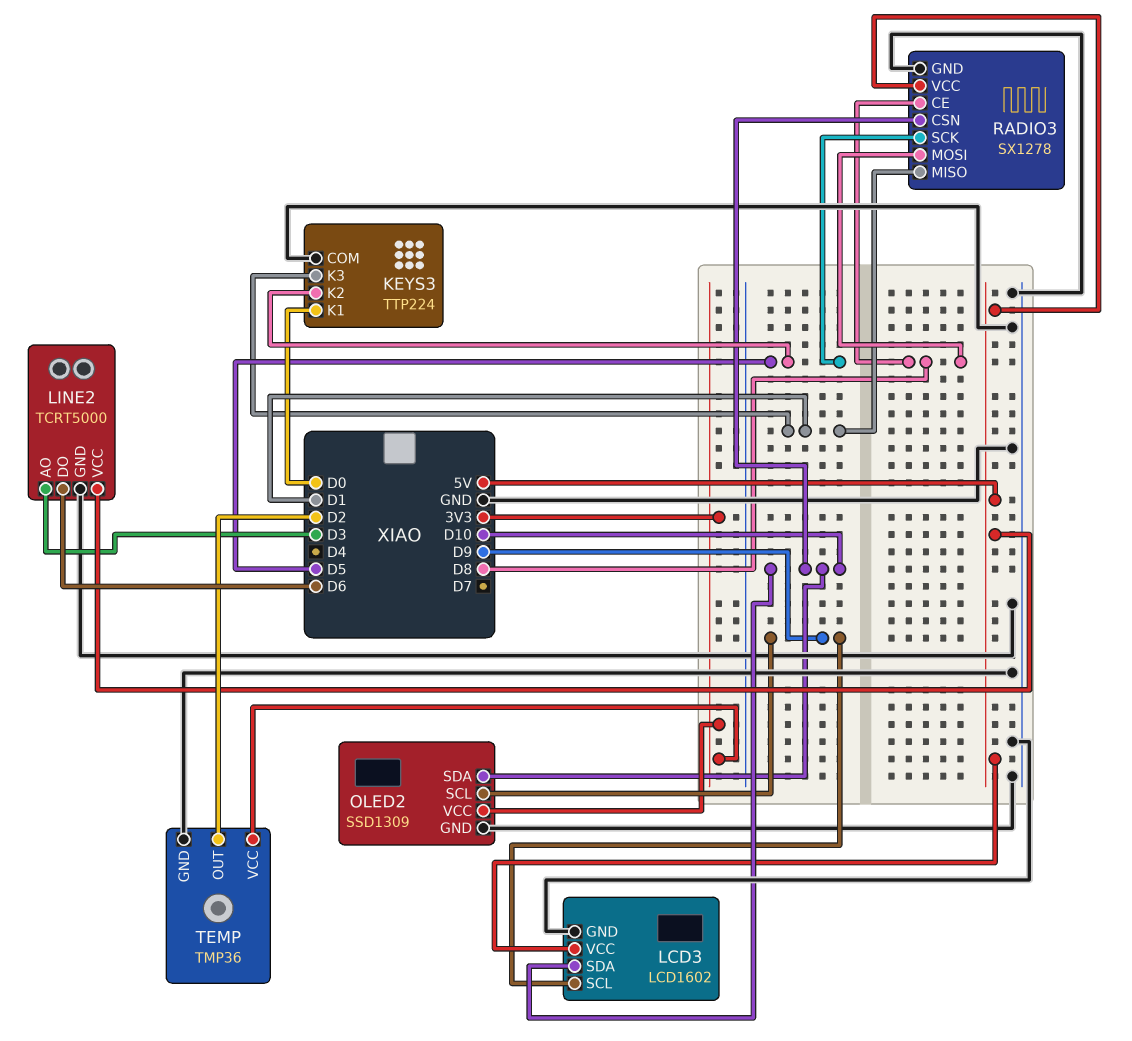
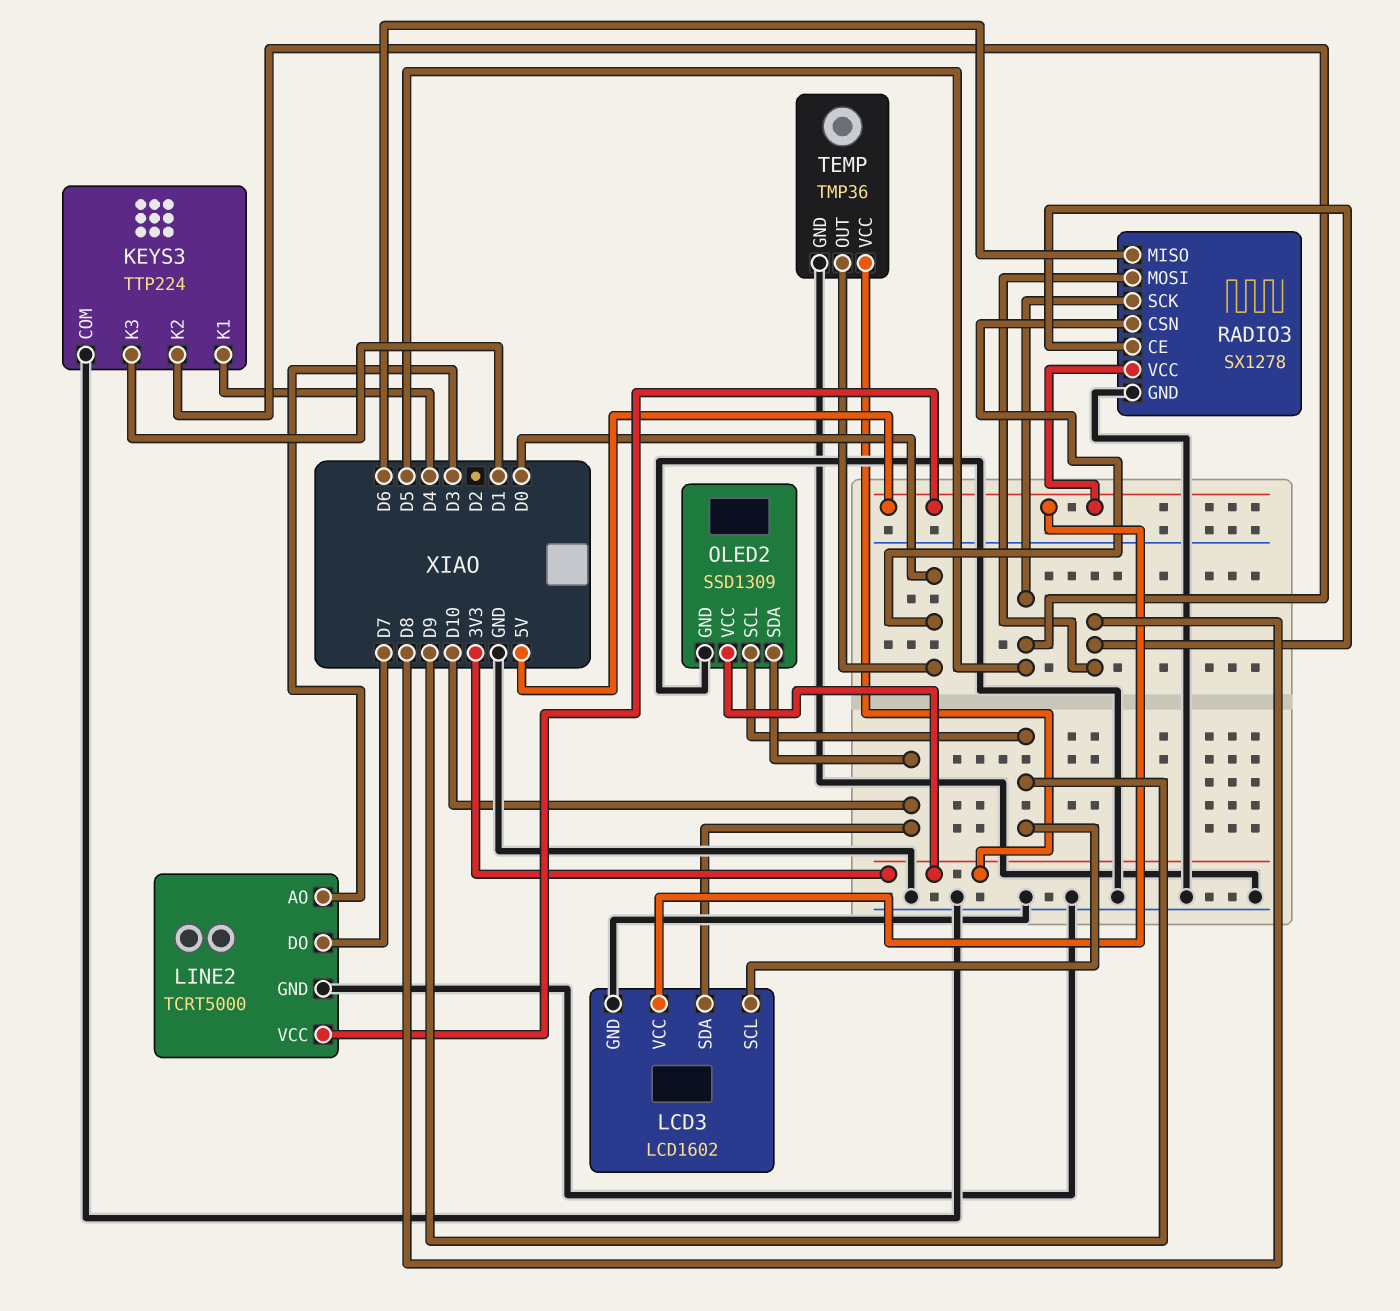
KEYS3 pin K1: D0 -> D4
LINE2 pin DO: D6 -> D7
RADIO3 pin CSN: D10 -> D0
RADIO3 pin MISO: D1 -> D6
TEMP pin OUT: D2 -> D0

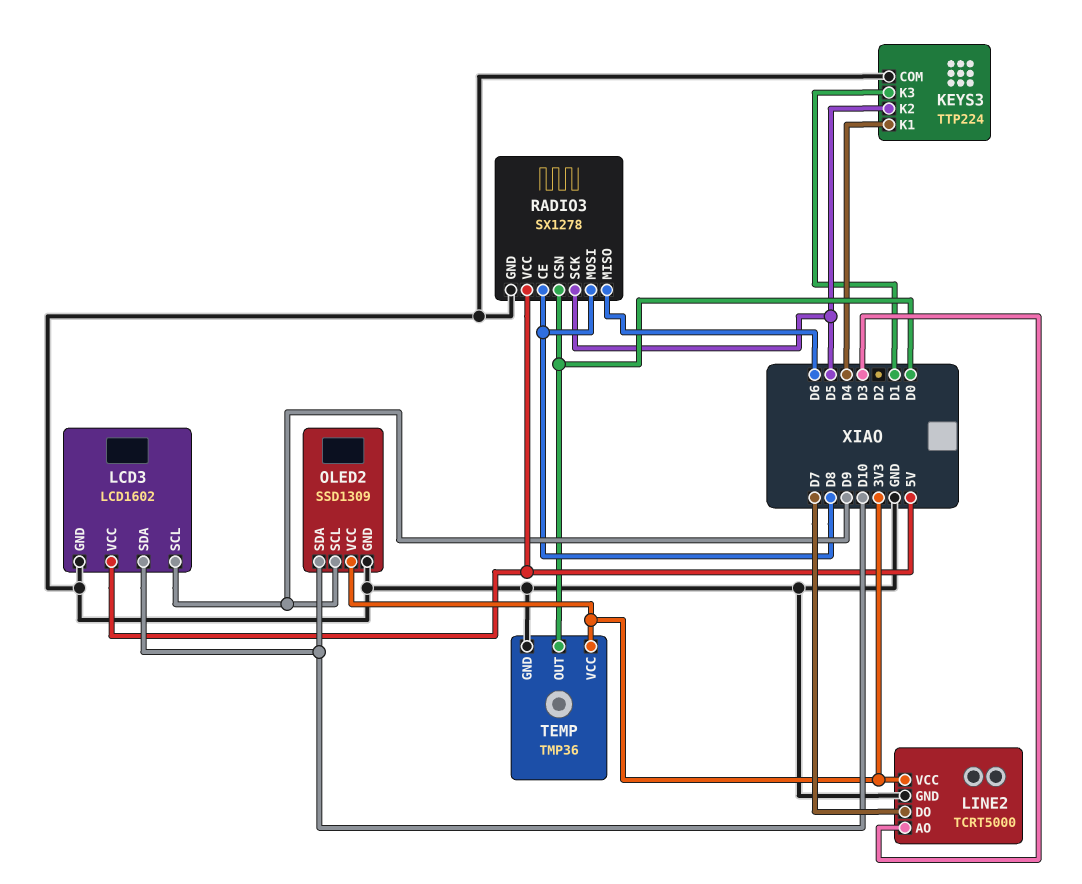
LINE2 pin VCC: 5V -> 3V3

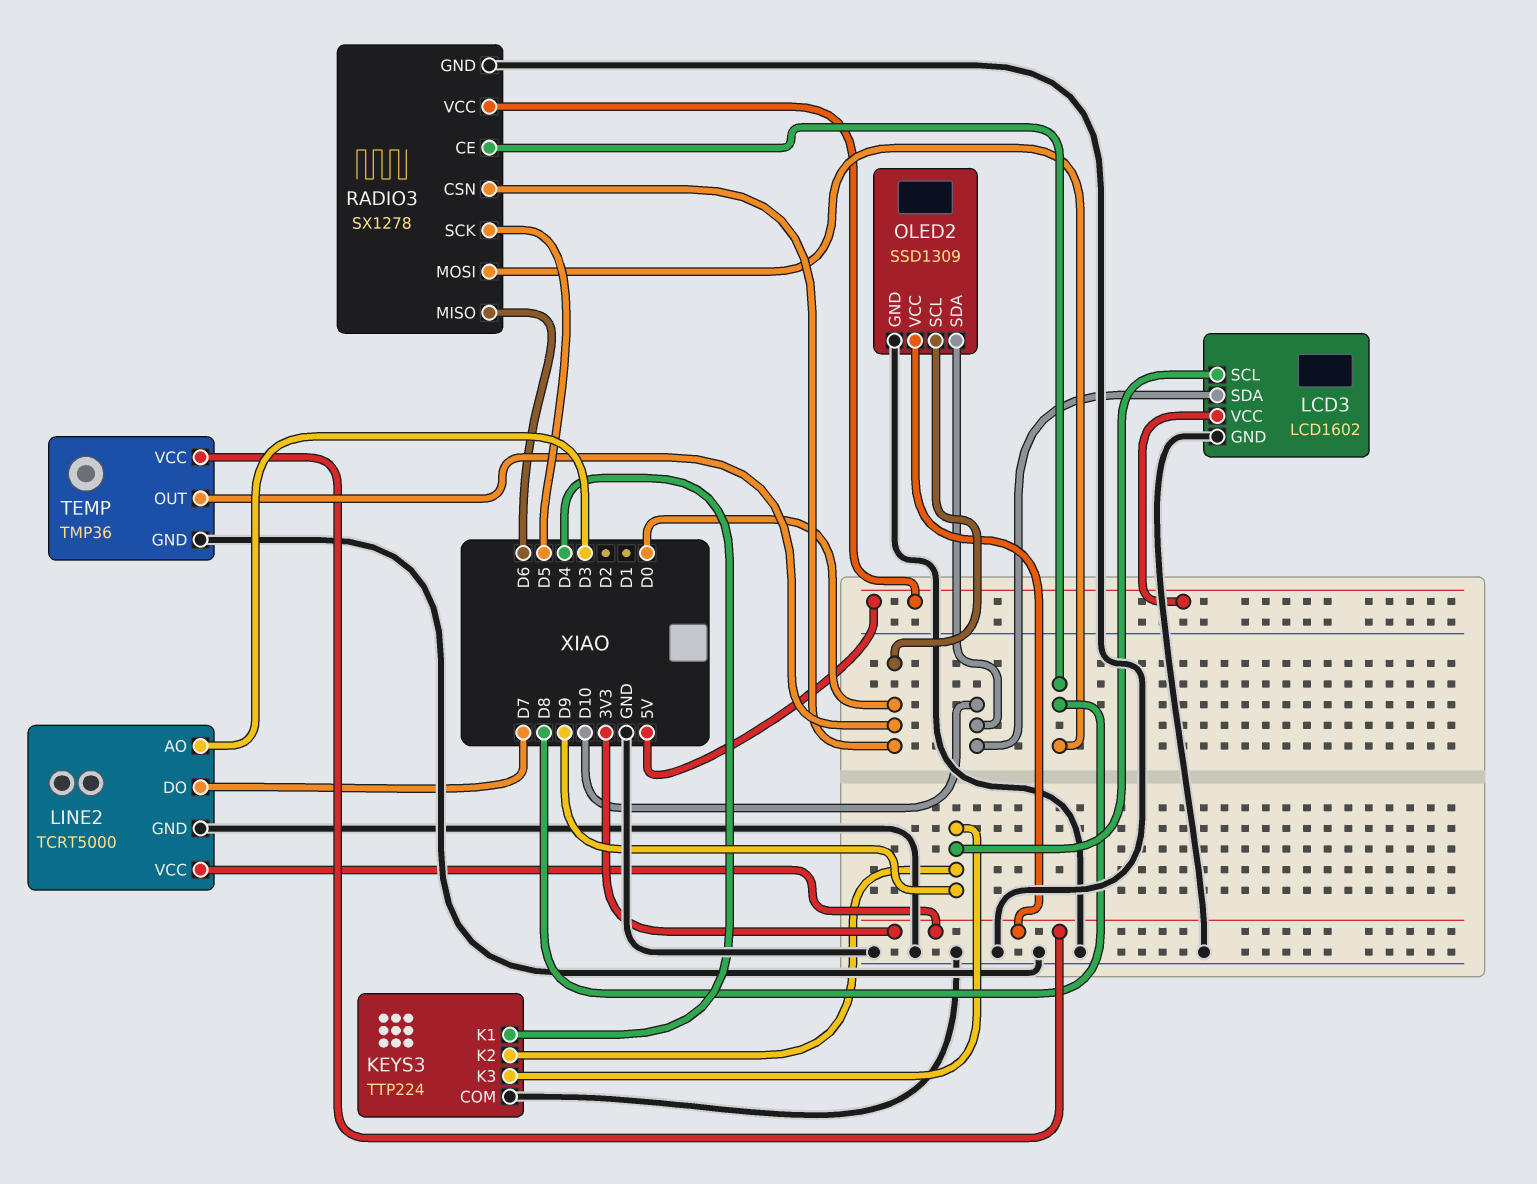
KEYS3 pin K2: D5 -> D9
KEYS3 pin K3: D1 -> D9
OLED2 pin SCL: D9 -> D0

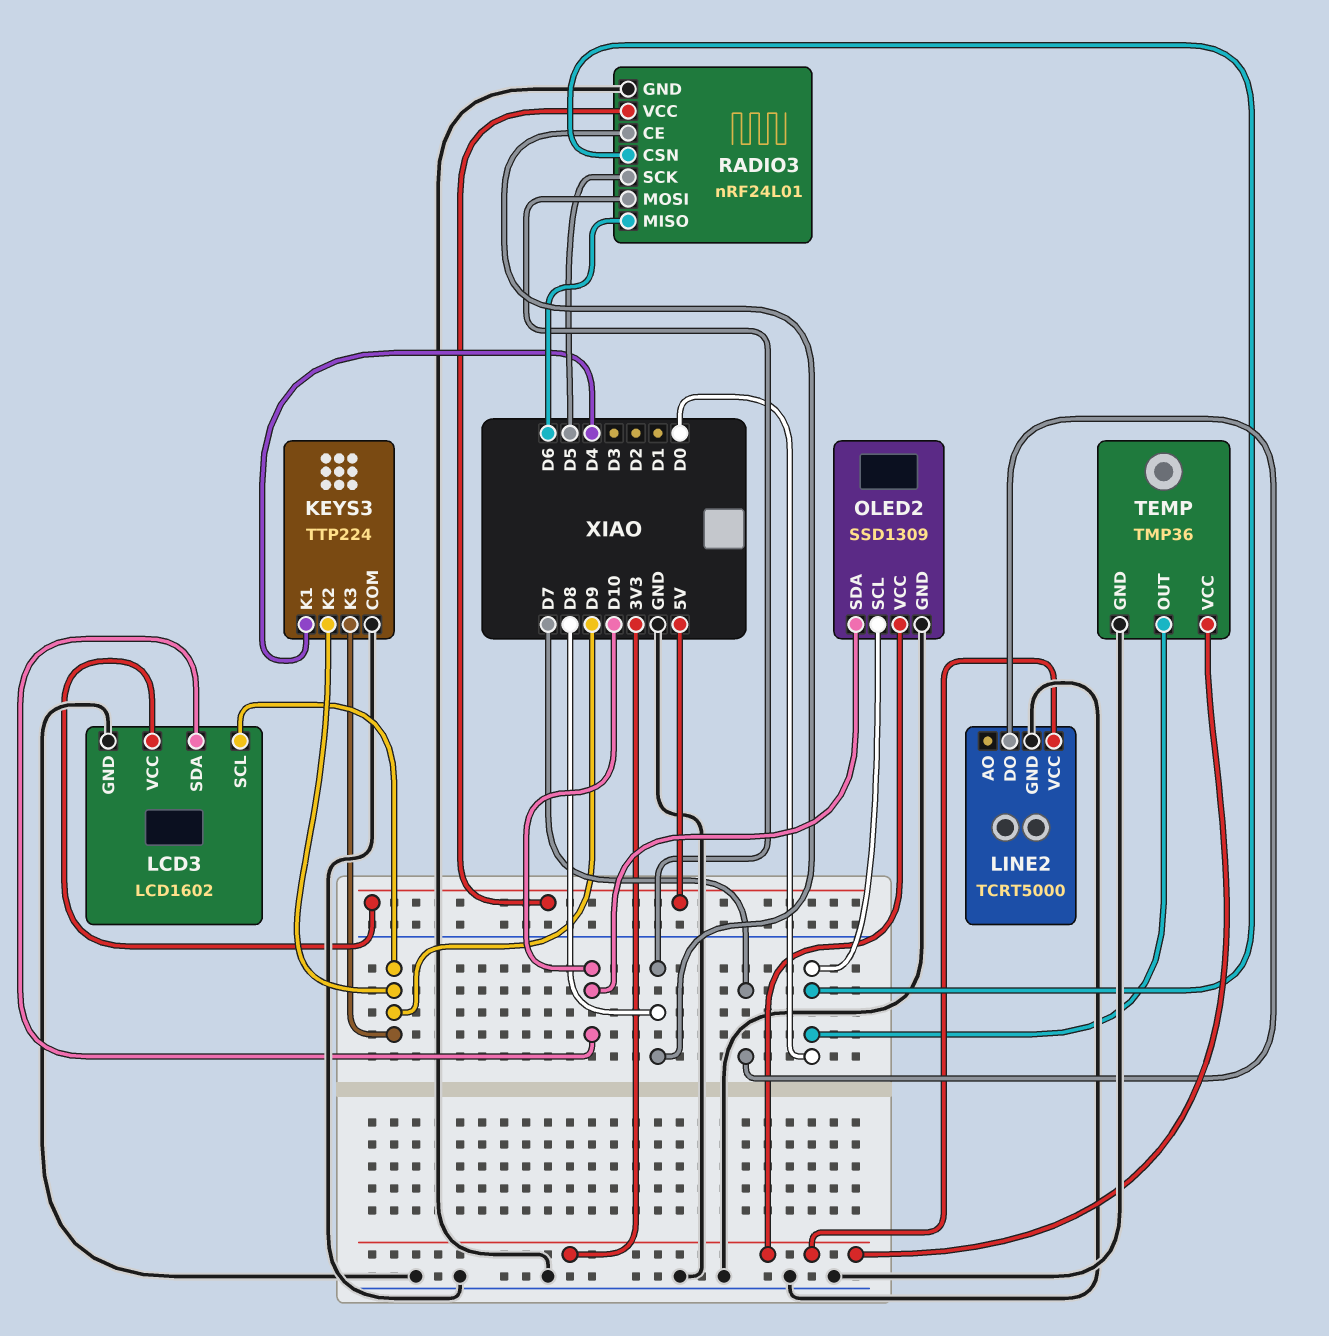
LINE2 pin AO: D3 -> none
RADIO3: SX1278 -> nRF24L01

